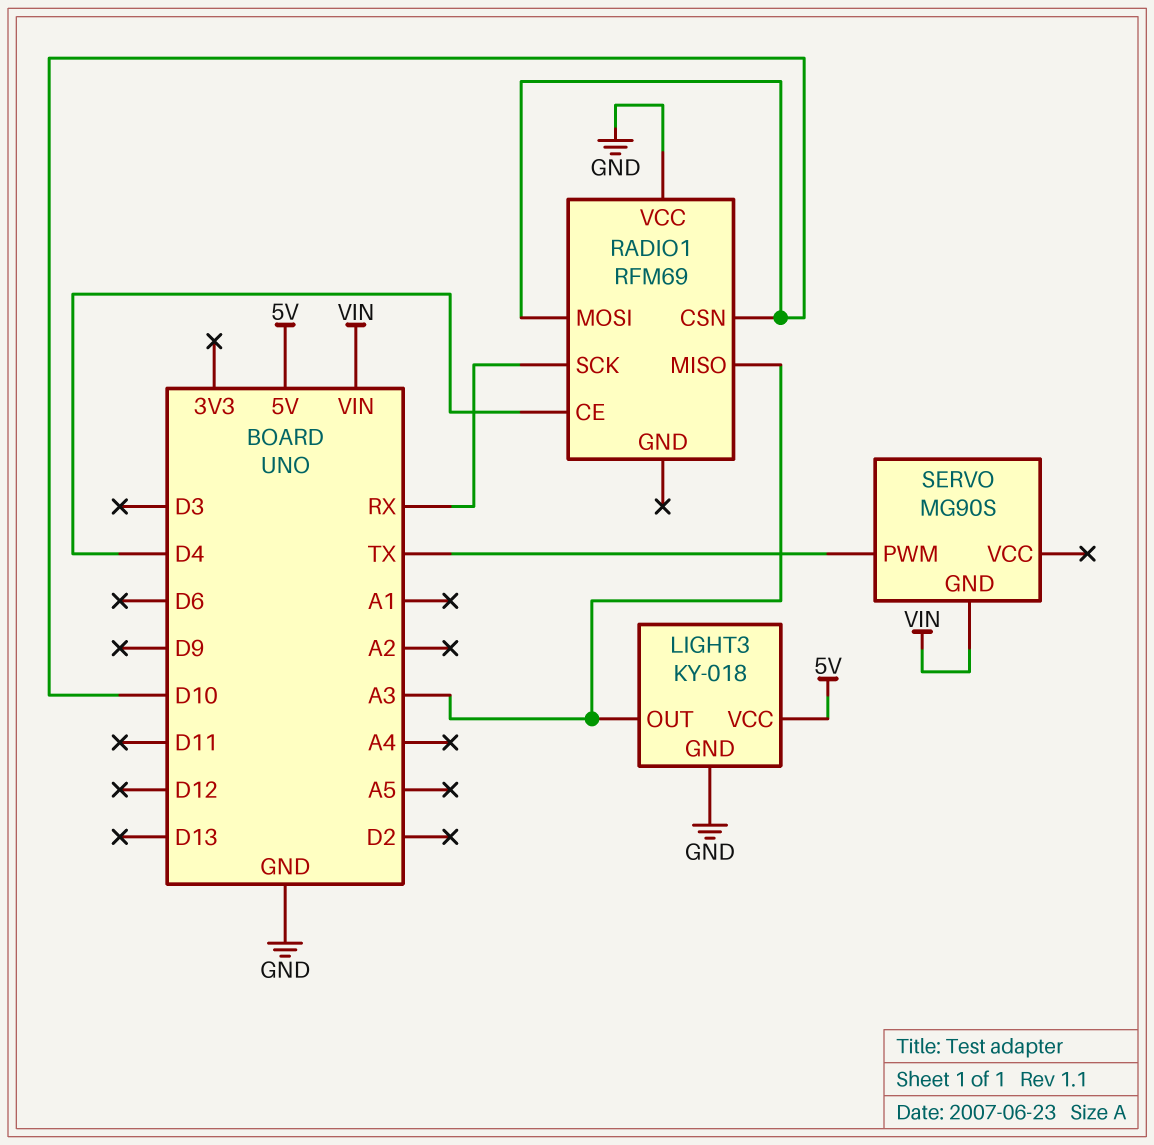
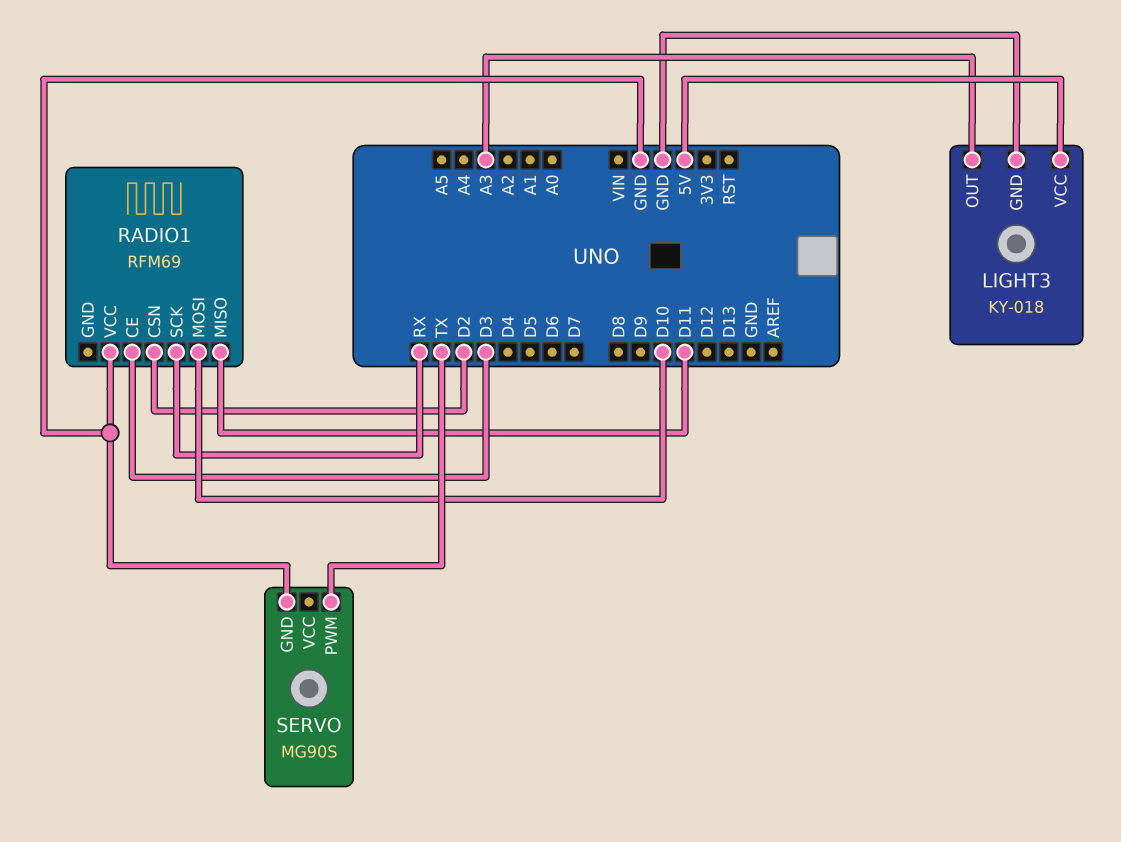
RADIO1 pin CE: D4 -> D3
RADIO1 pin CSN: D10 -> D2
RADIO1 pin MISO: A3 -> D11
SERVO pin GND: VIN -> GND

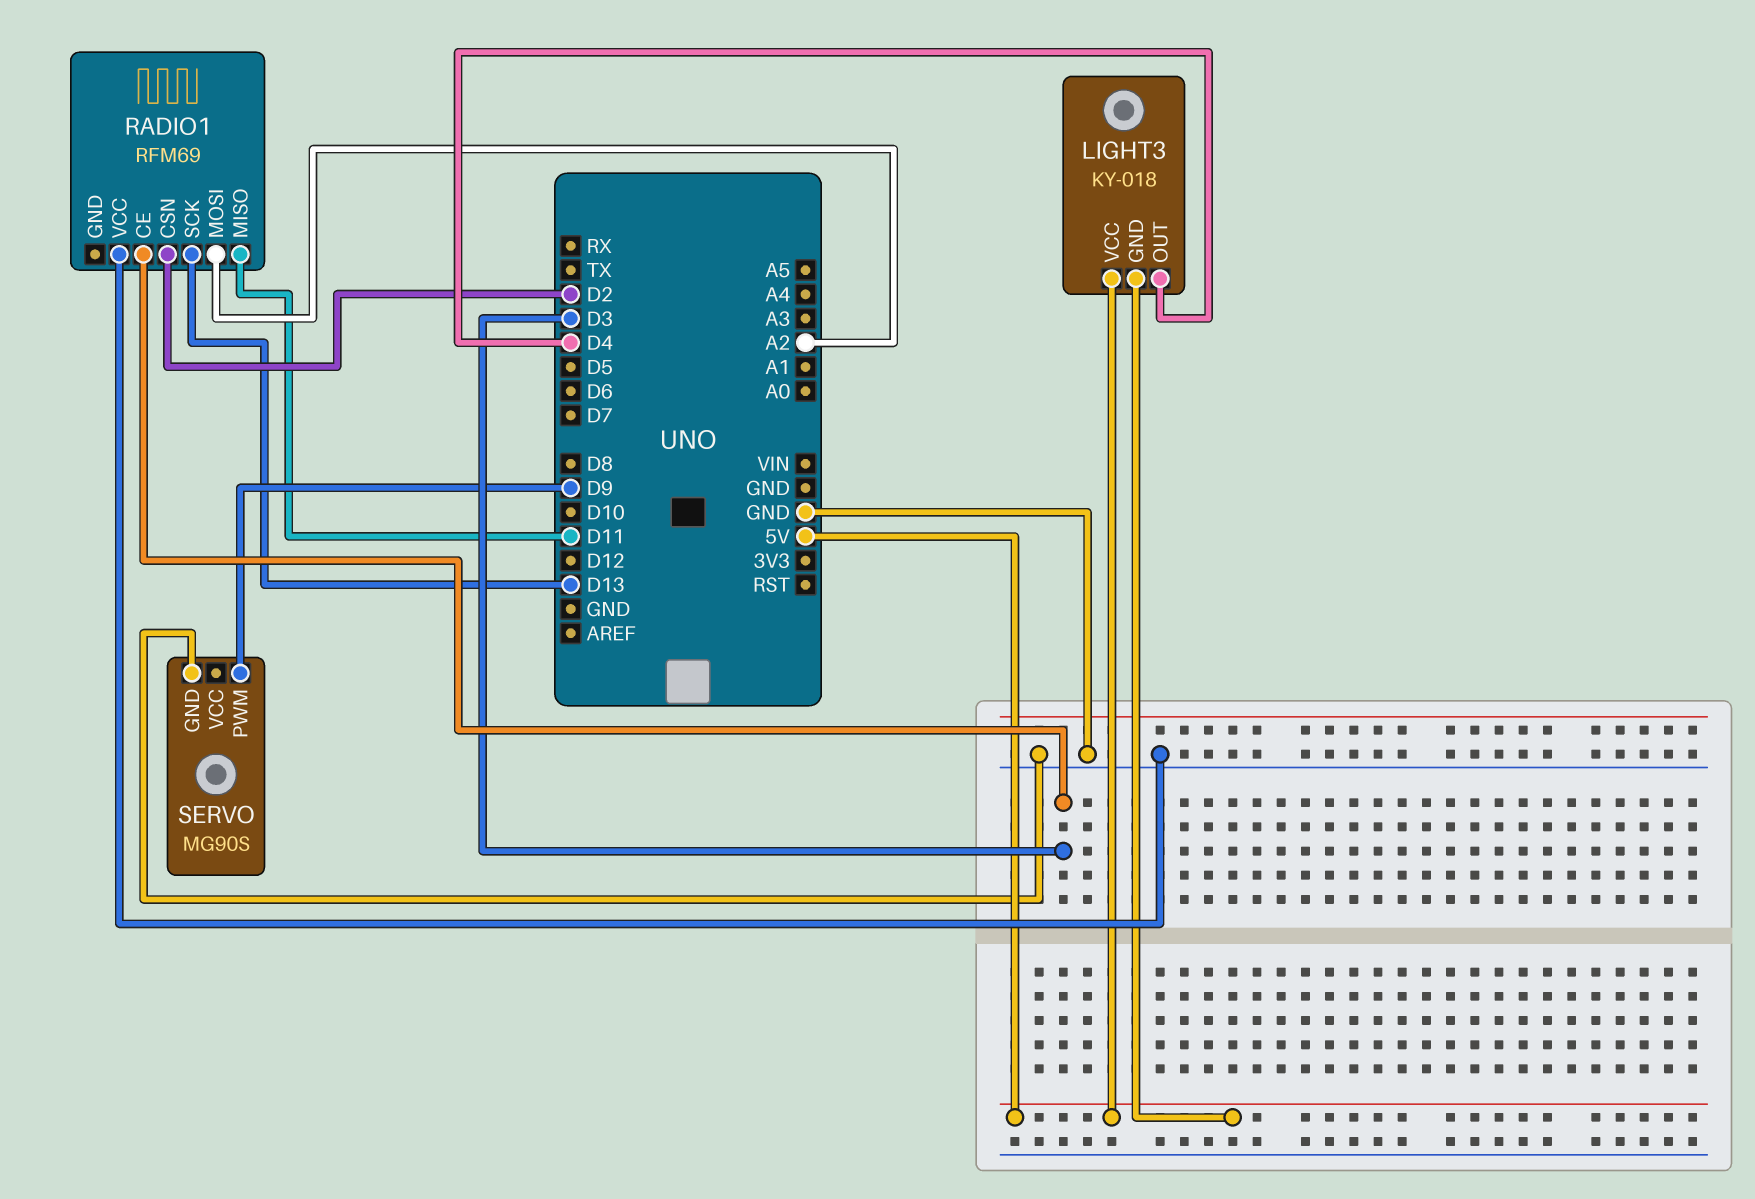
LIGHT3 pin GND: GND -> 5V
LIGHT3 pin OUT: A3 -> D4
RADIO1 pin MOSI: D10 -> A2
RADIO1 pin SCK: RX -> D13
SERVO pin PWM: TX -> D9

